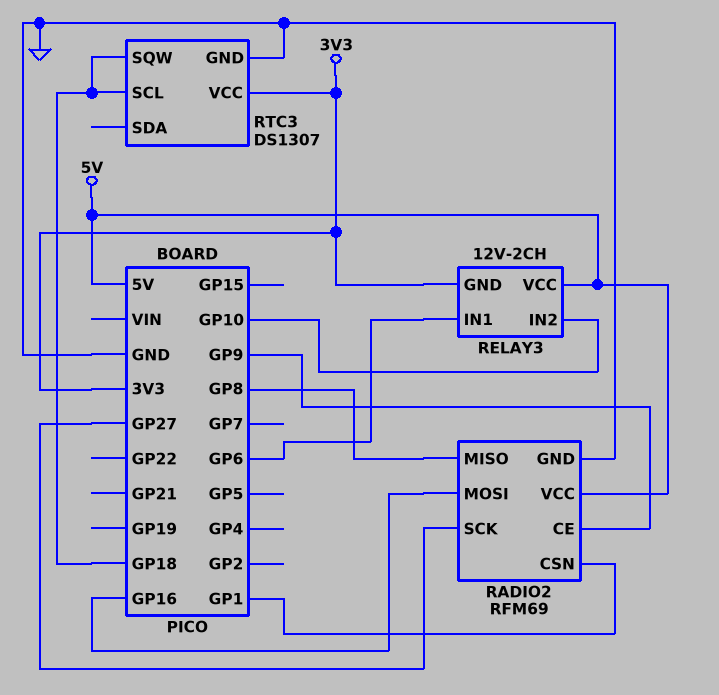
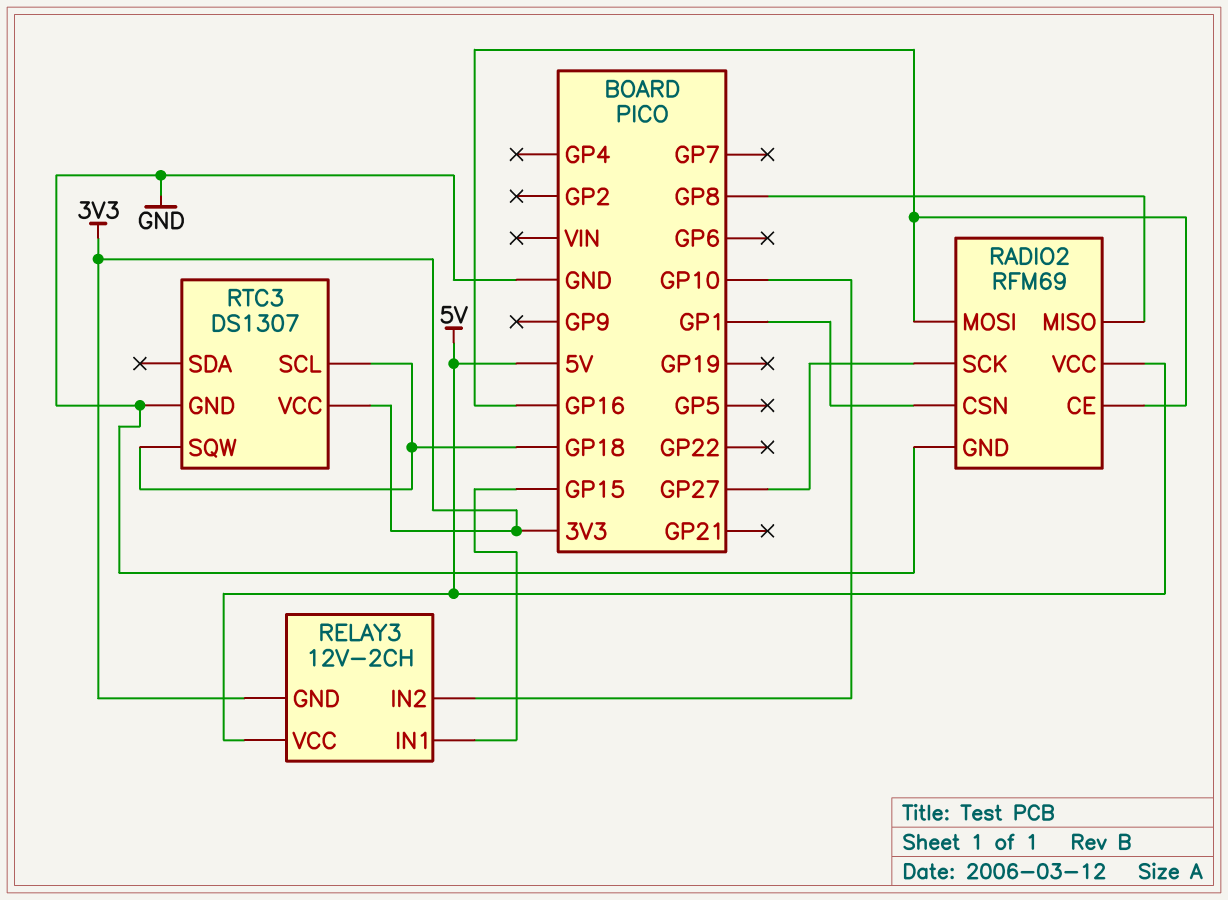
RADIO2 pin CE: GP9 -> GP16
RELAY3 pin IN1: GP6 -> GP15

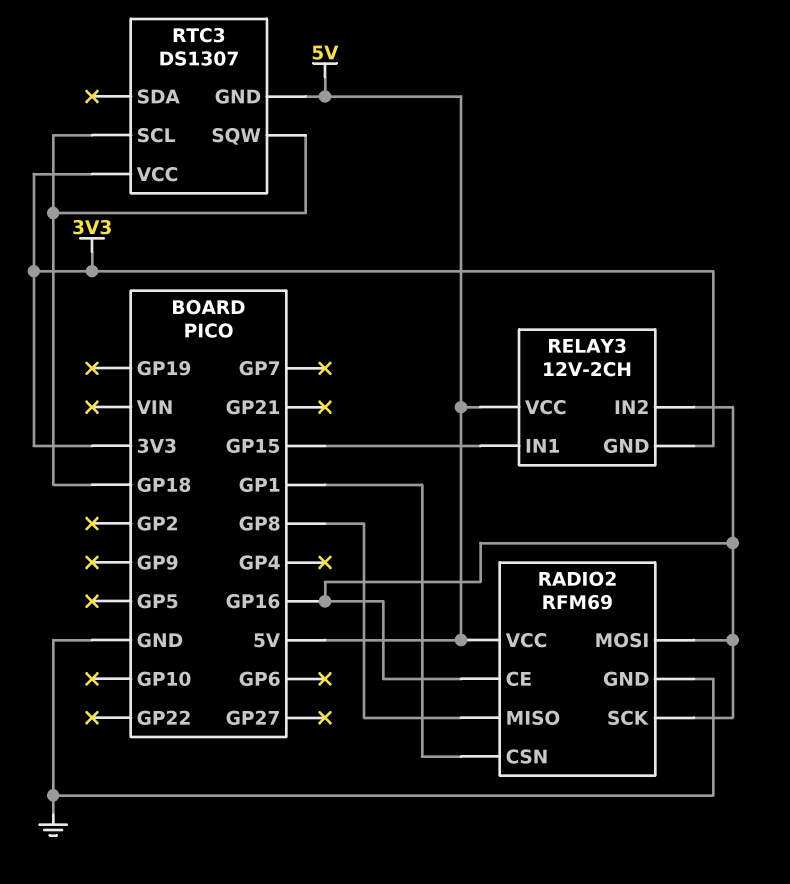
RADIO2 pin SCK: GP27 -> GP16
RELAY3 pin IN2: GP10 -> GP16
RTC3 pin GND: GND -> 5V

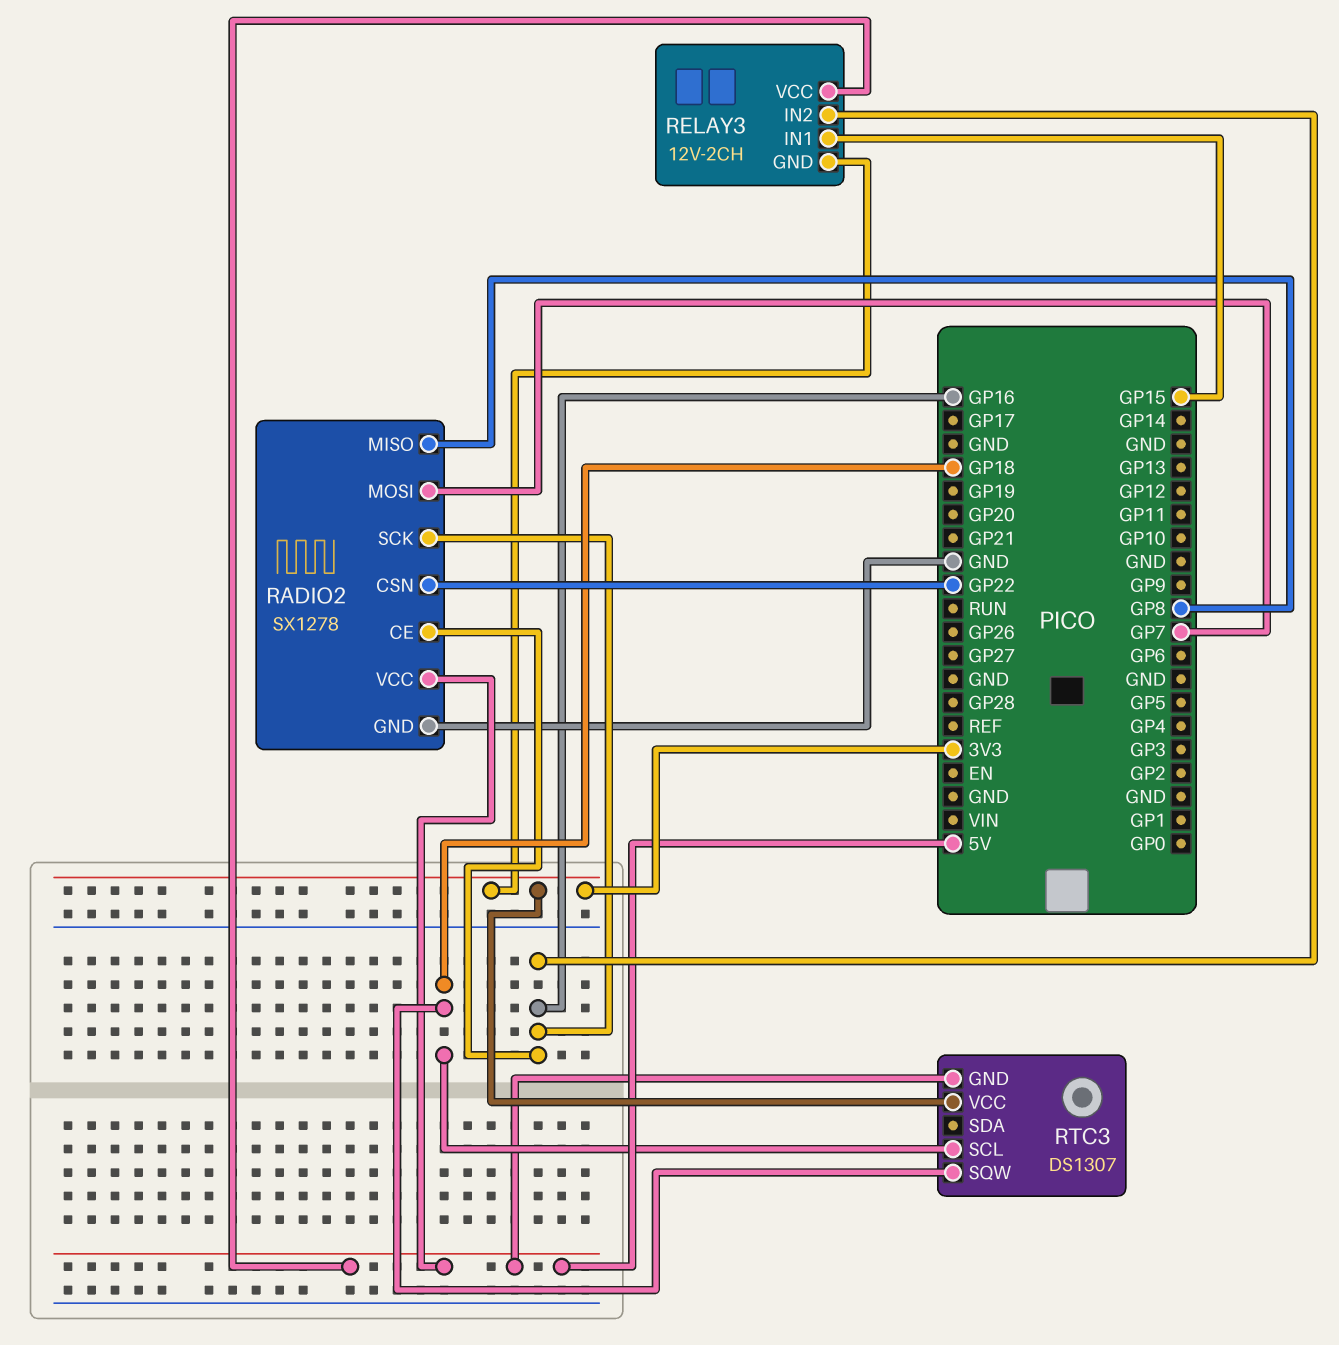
RADIO2: RFM69 -> SX1278
RADIO2 pin CSN: GP1 -> GP22
RADIO2 pin MOSI: GP16 -> GP7

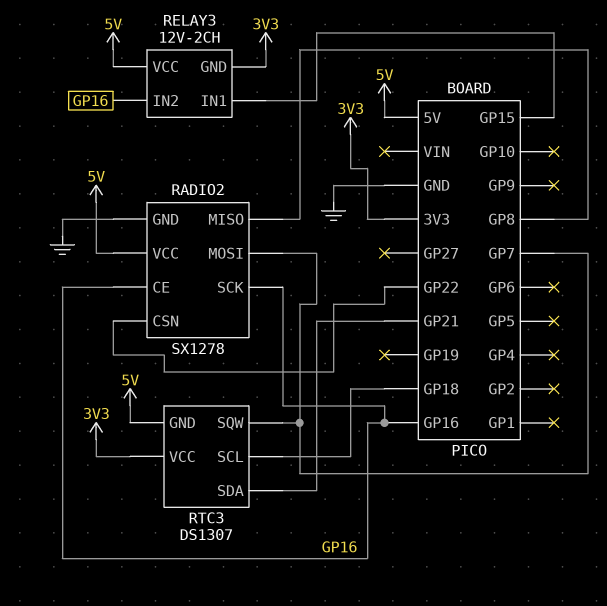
RTC3 pin SDA: none -> GP21
RTC3 pin SQW: GP18 -> GP7

